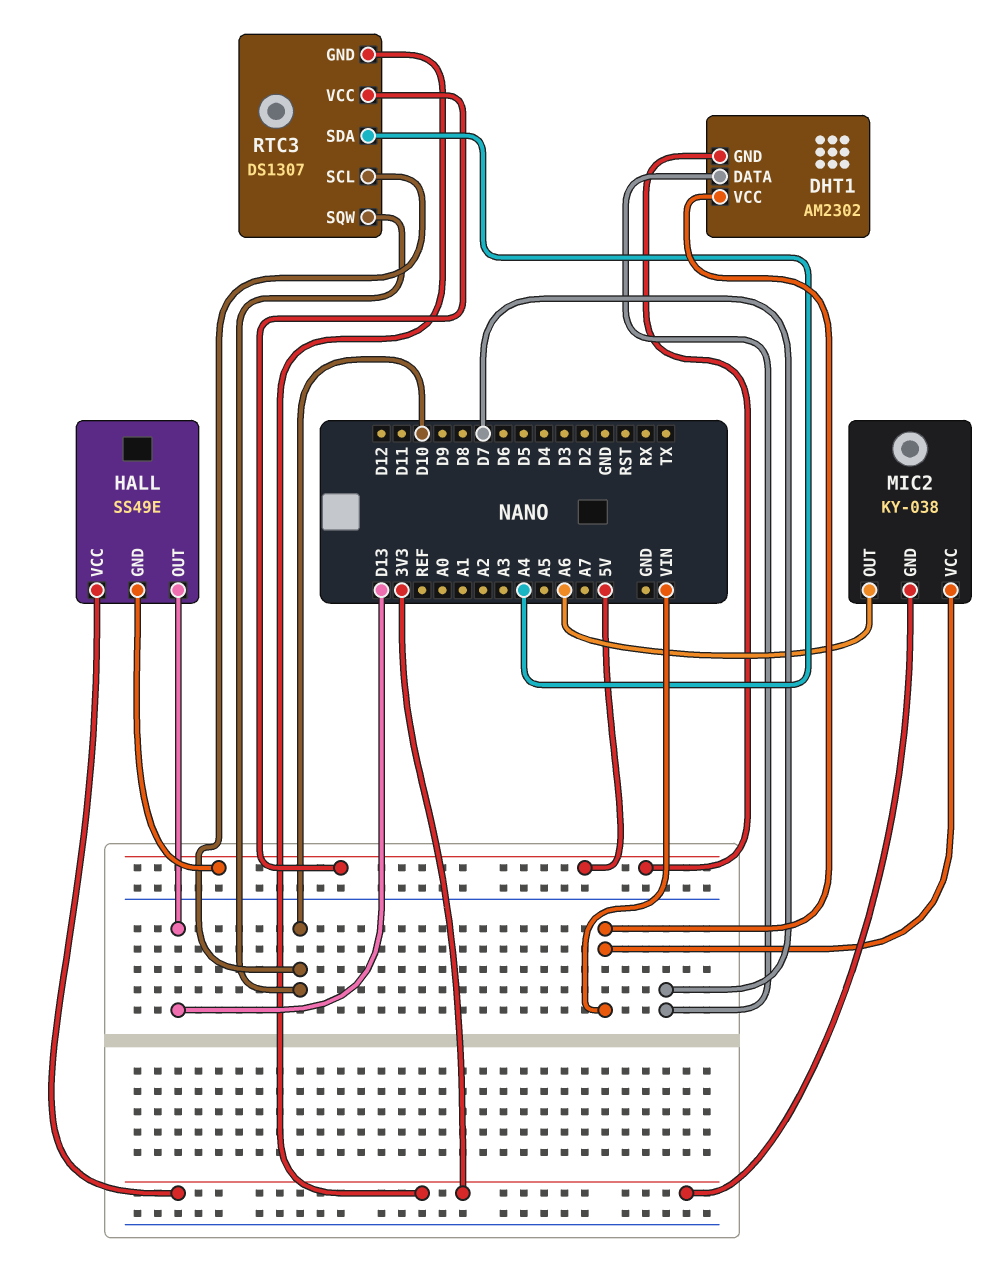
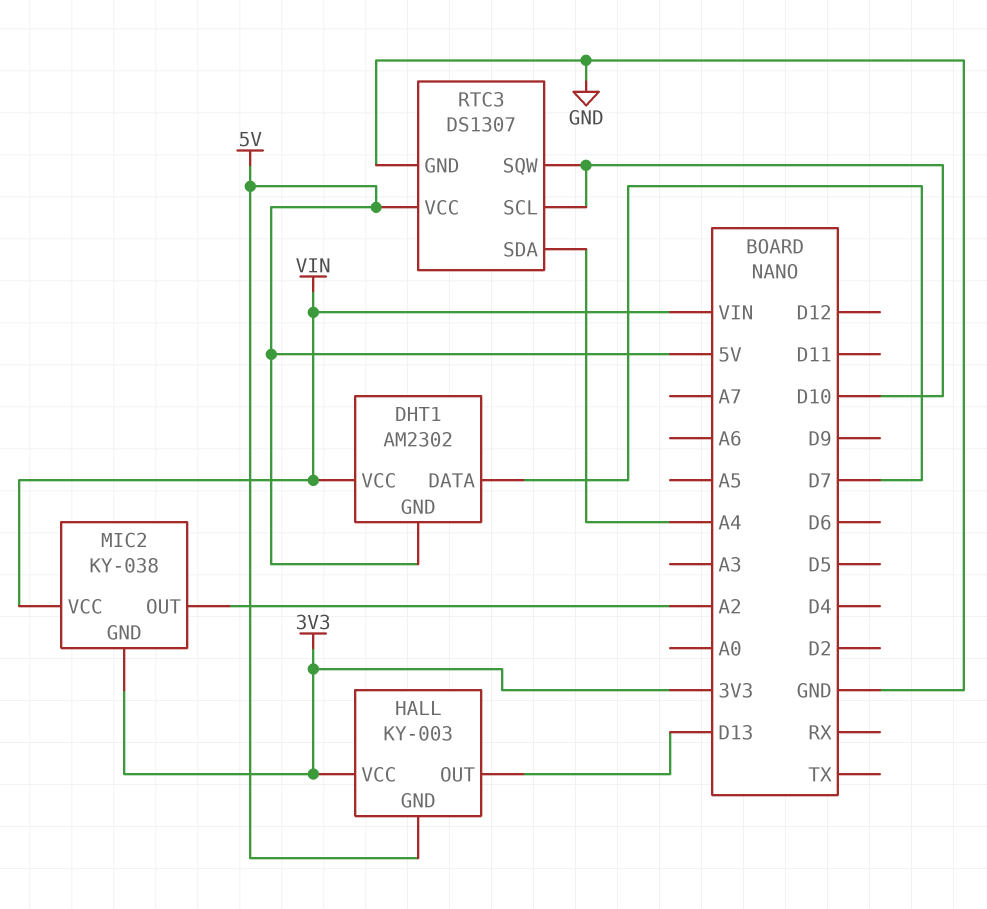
HALL: SS49E -> KY-003
MIC2 pin OUT: A6 -> A2
RTC3 pin GND: 3V3 -> GND

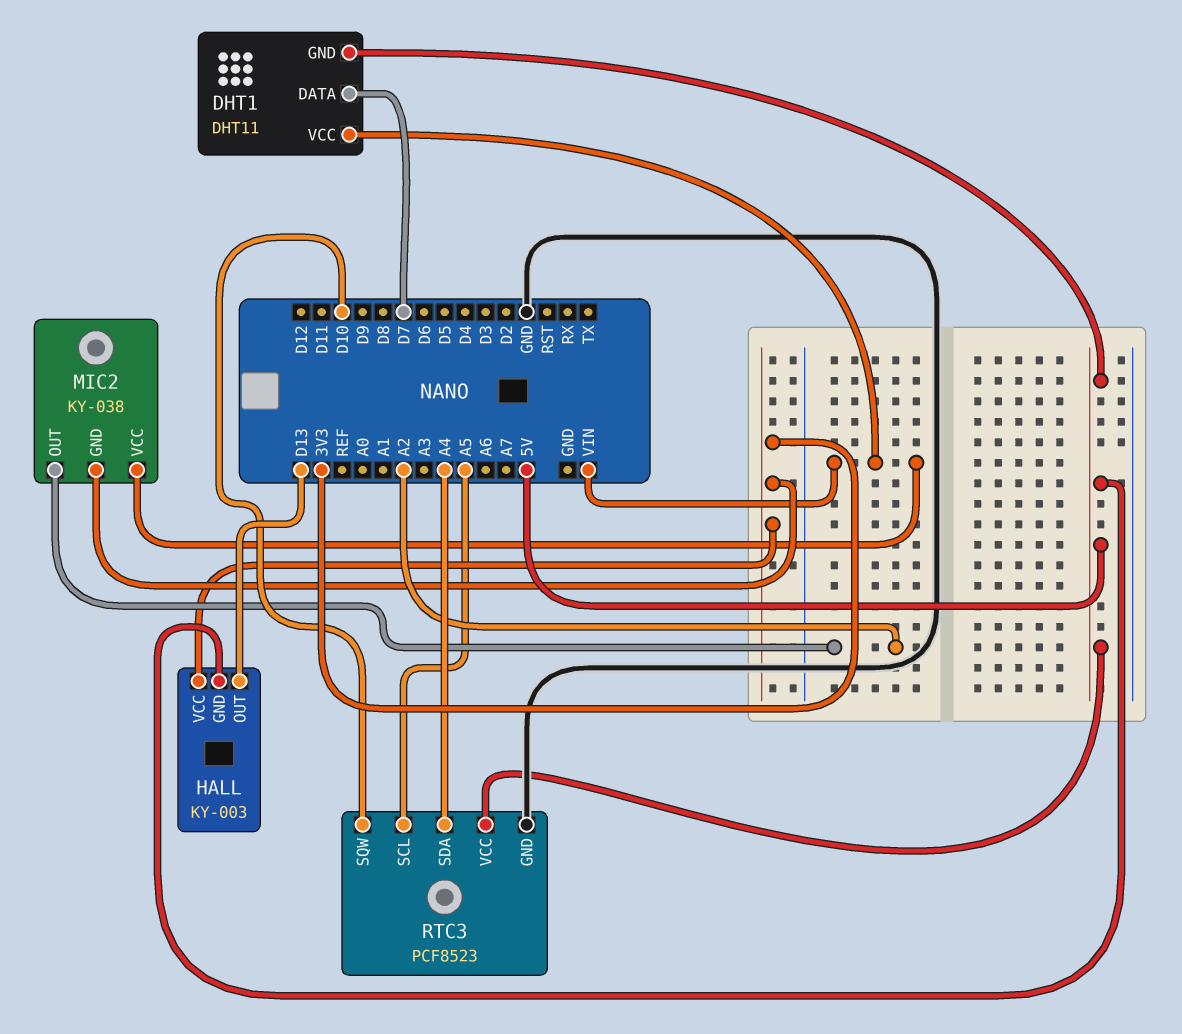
DHT1: AM2302 -> DHT11
RTC3: DS1307 -> PCF8523
RTC3 pin SCL: D10 -> A5

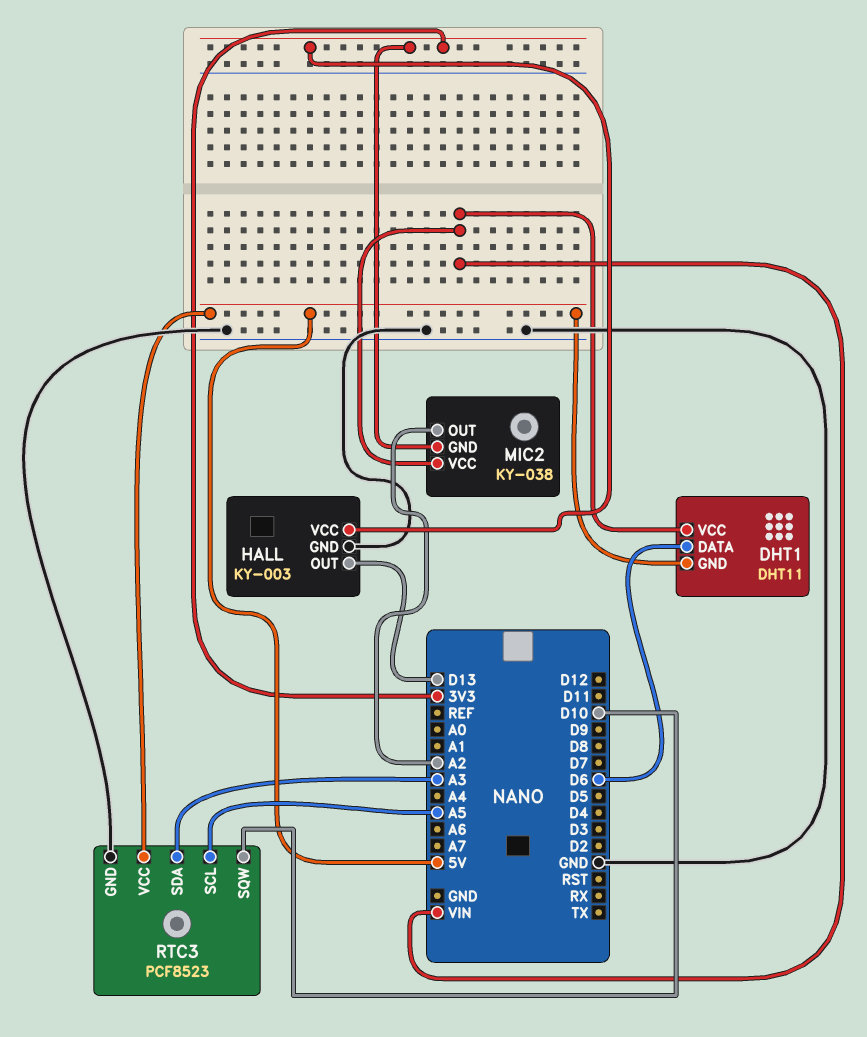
DHT1 pin DATA: D7 -> D6
HALL pin GND: 5V -> GND
RTC3 pin SDA: A4 -> A3

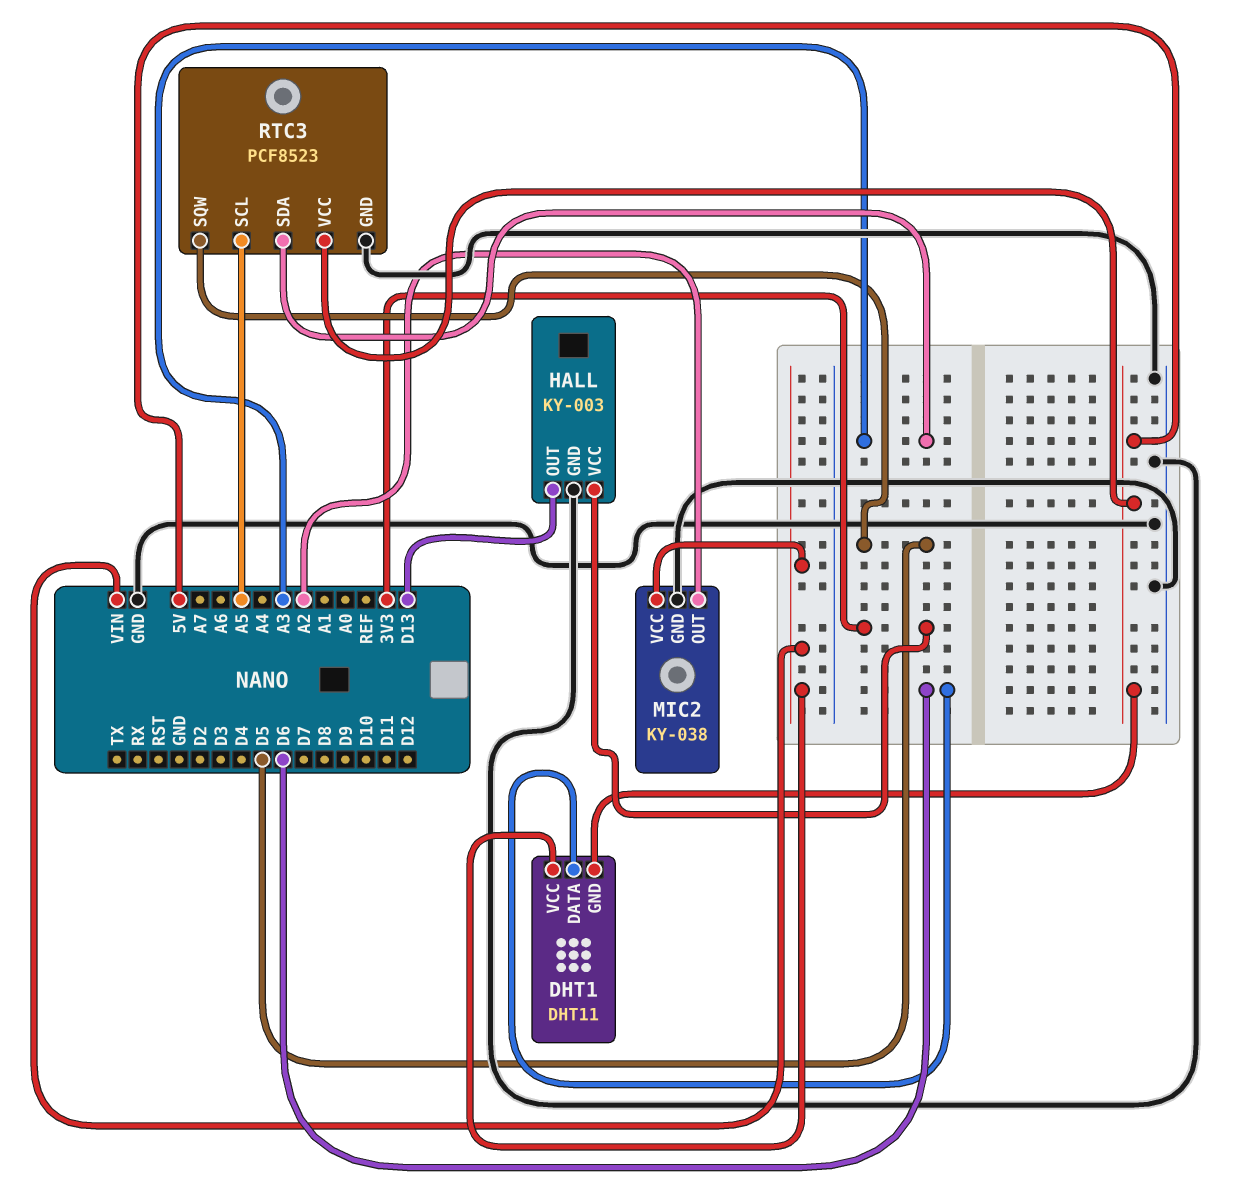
MIC2 pin GND: 3V3 -> GND
RTC3 pin SQW: D10 -> D5

